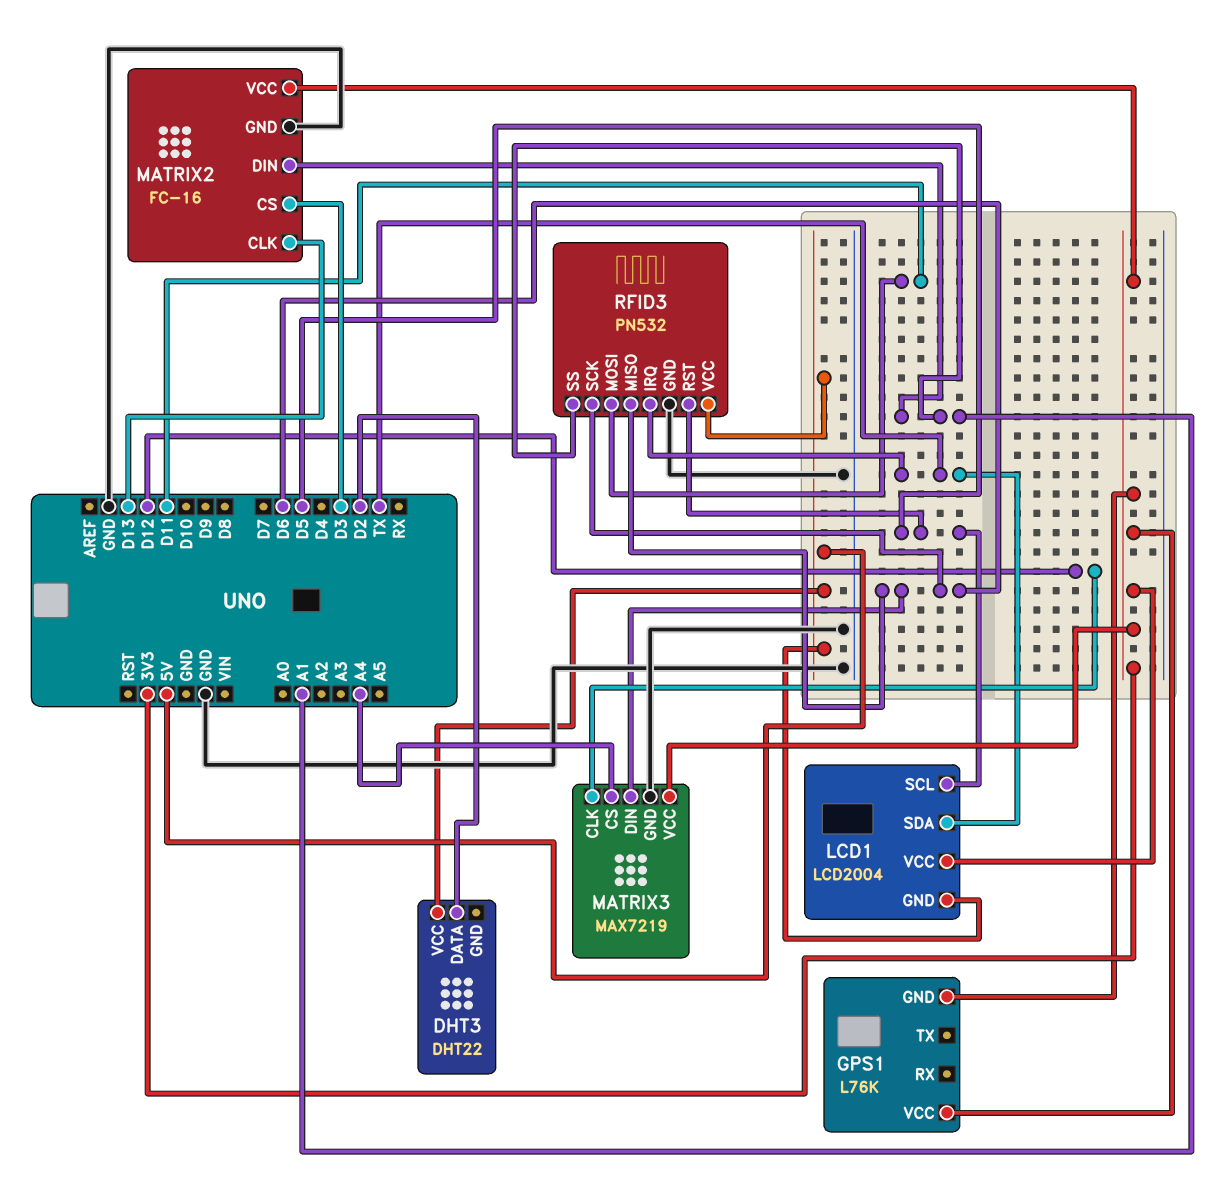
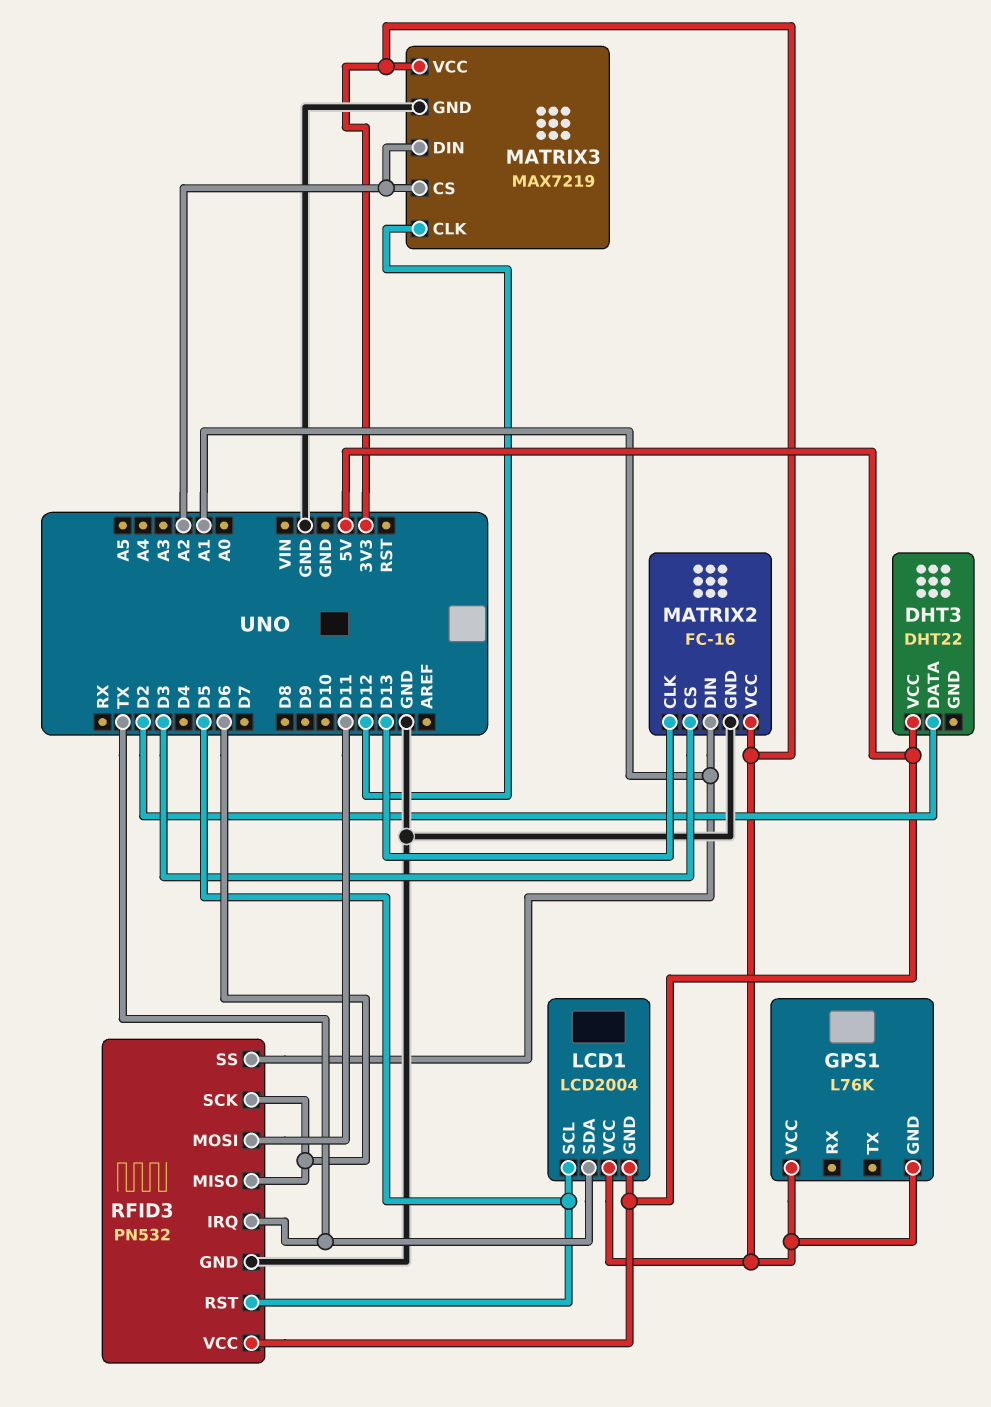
MATRIX3 pin CS: A4 -> A2
MATRIX3 pin DIN: D6 -> A2

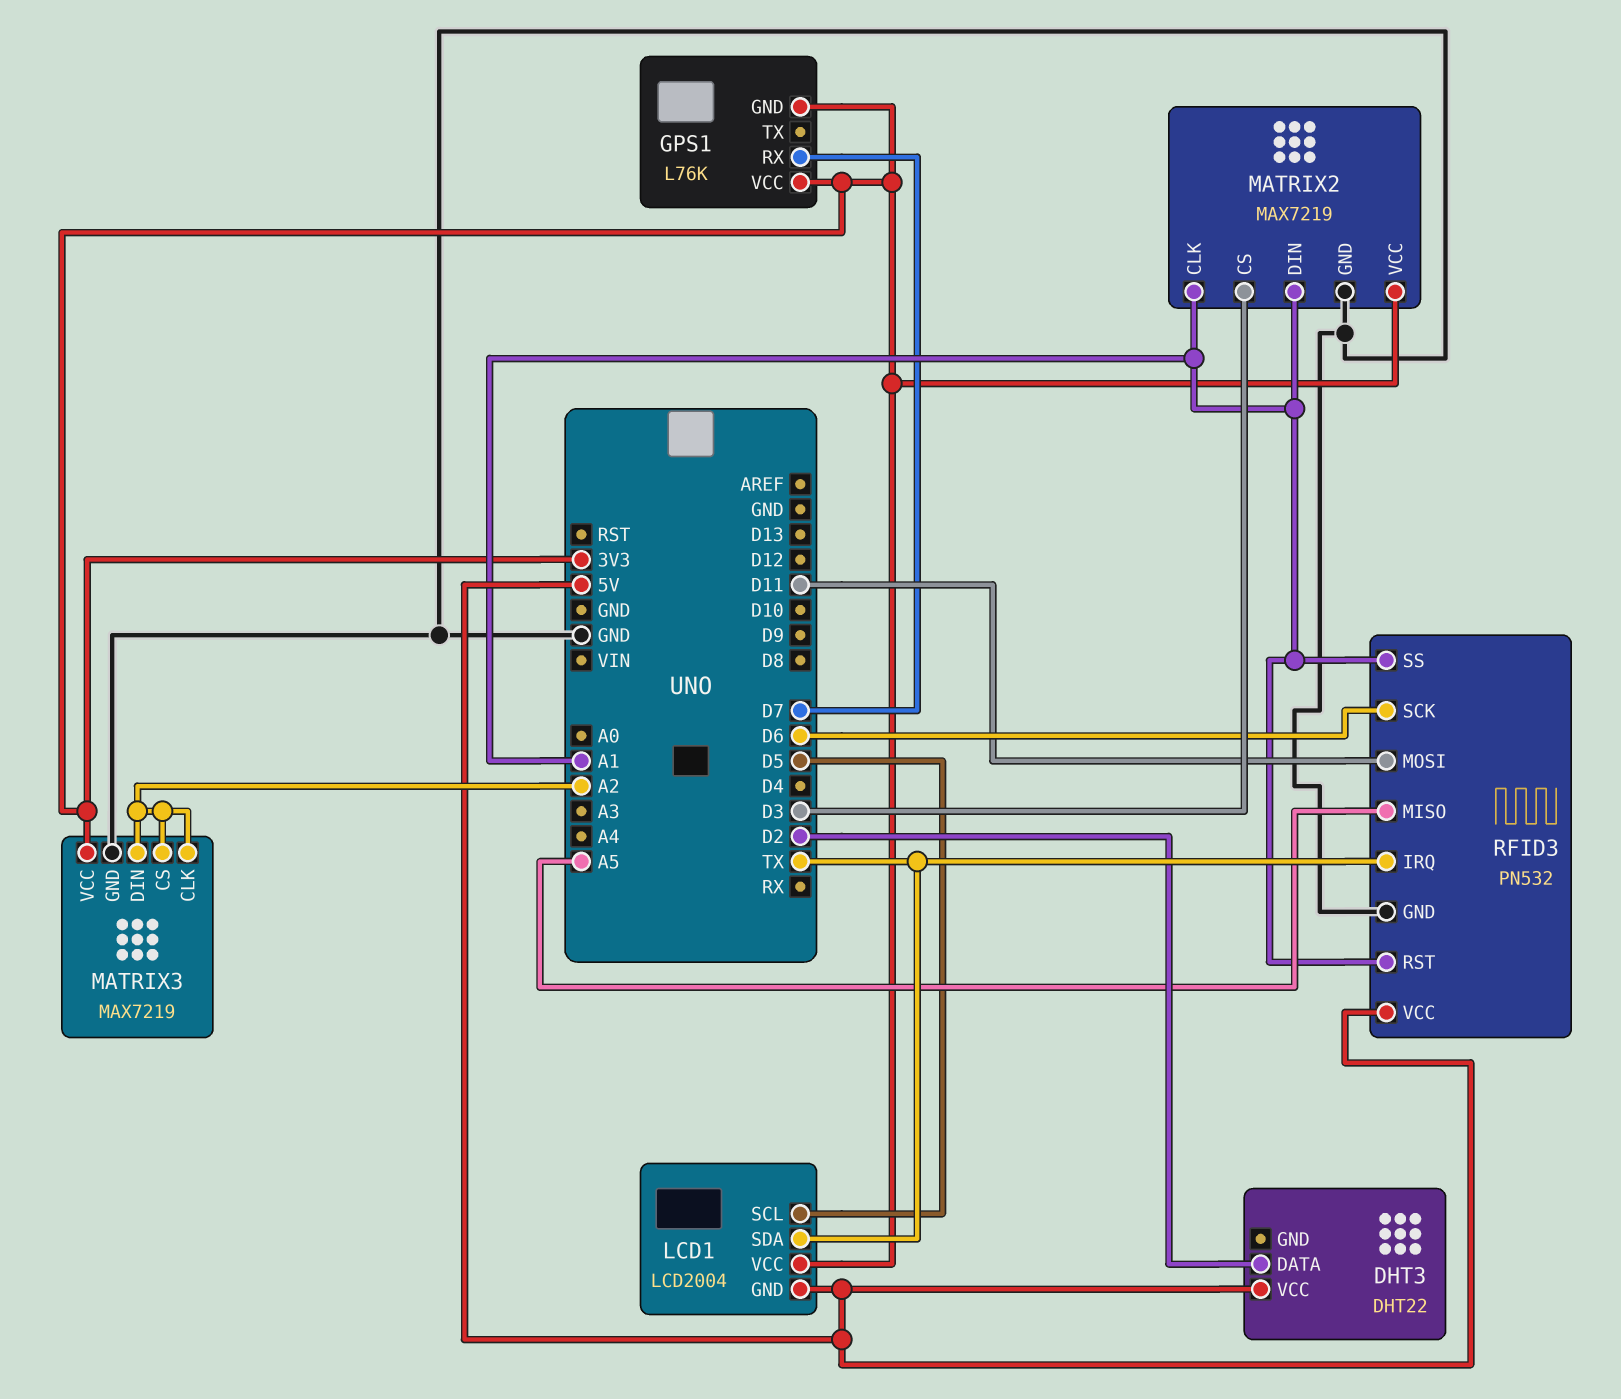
GPS1 pin RX: none -> D7
MATRIX2: FC-16 -> MAX7219
MATRIX2 pin CLK: D13 -> A1
MATRIX3 pin CLK: D12 -> A2
RFID3 pin MISO: D6 -> A5
RFID3 pin RST: D5 -> A1

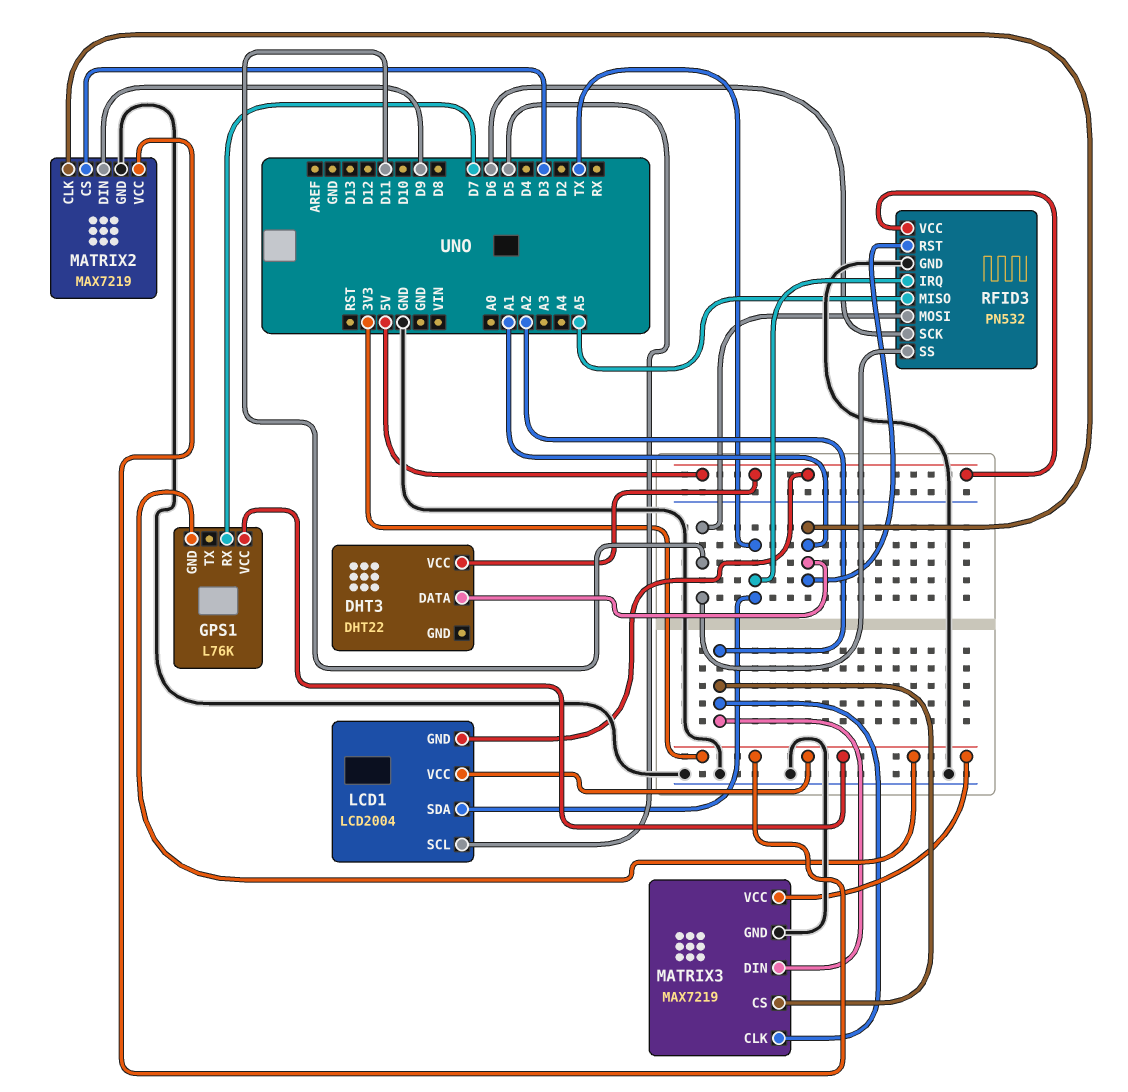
DHT3 pin DATA: D2 -> A1
MATRIX2 pin DIN: A1 -> D9
RFID3 pin SS: A1 -> D11

